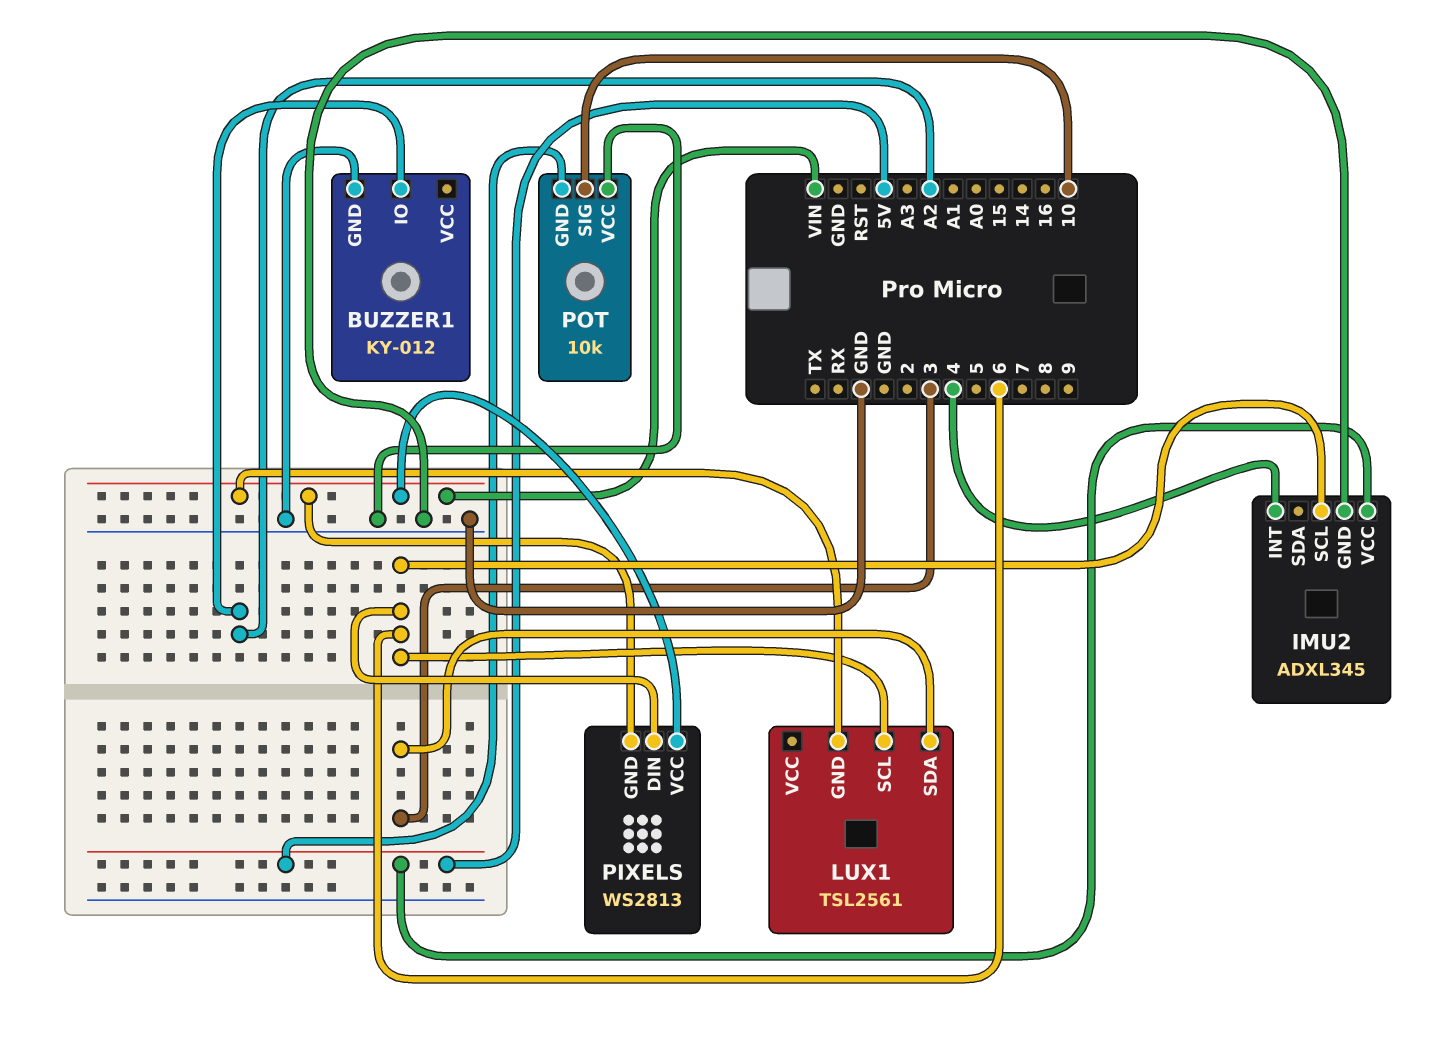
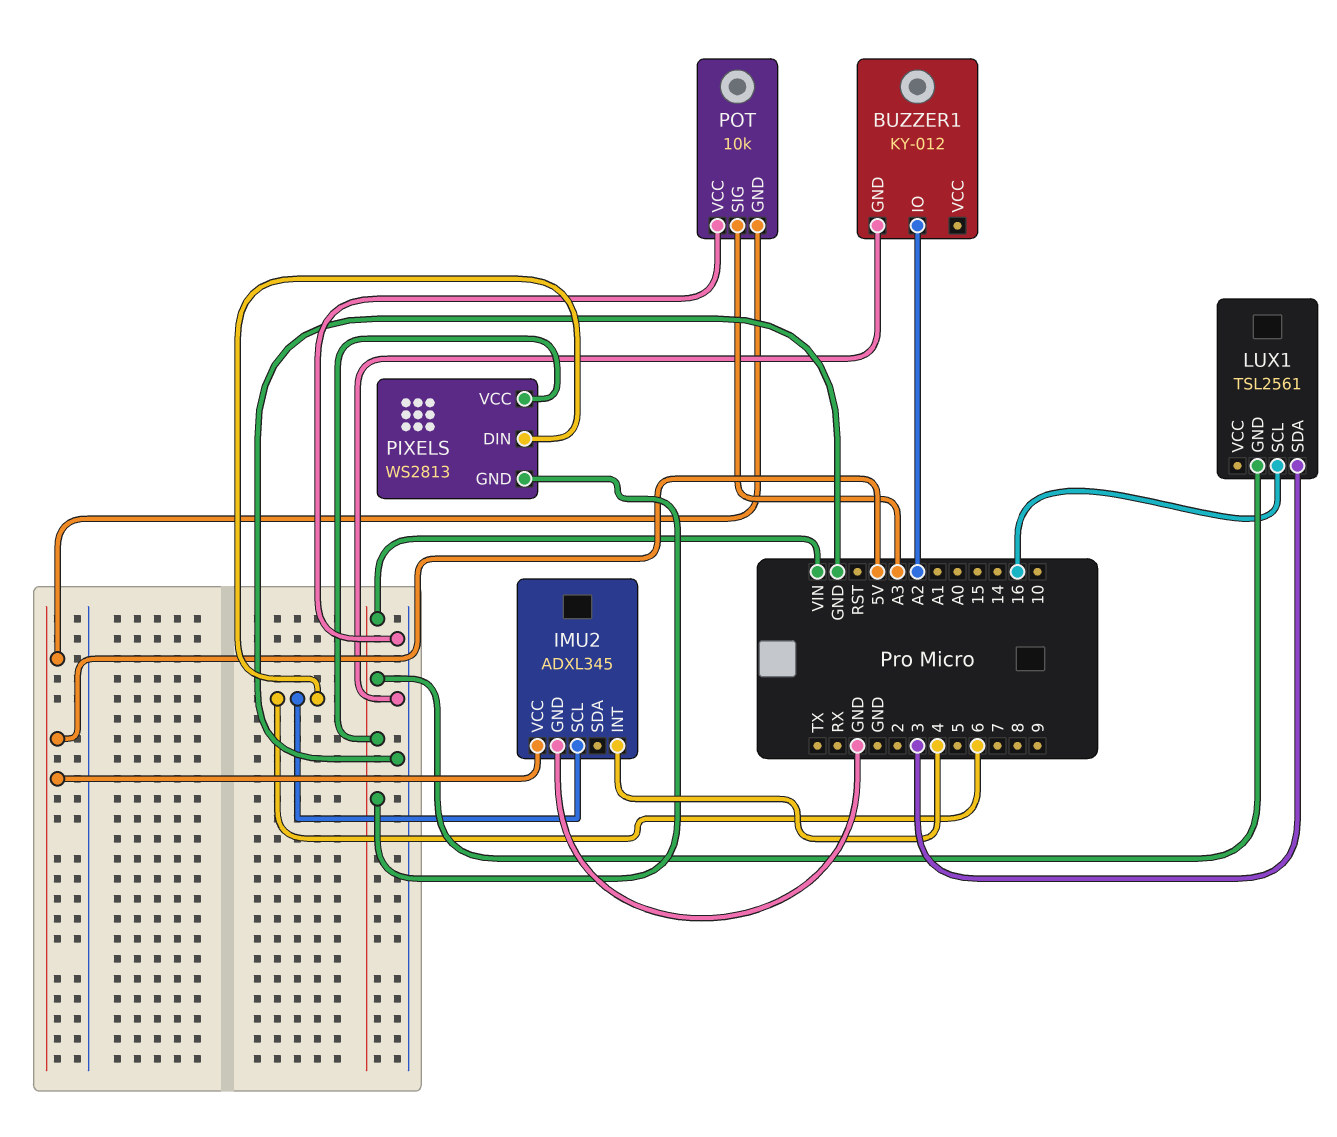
LUX1 pin SCL: 6 -> 16
POT pin SIG: 10 -> A3

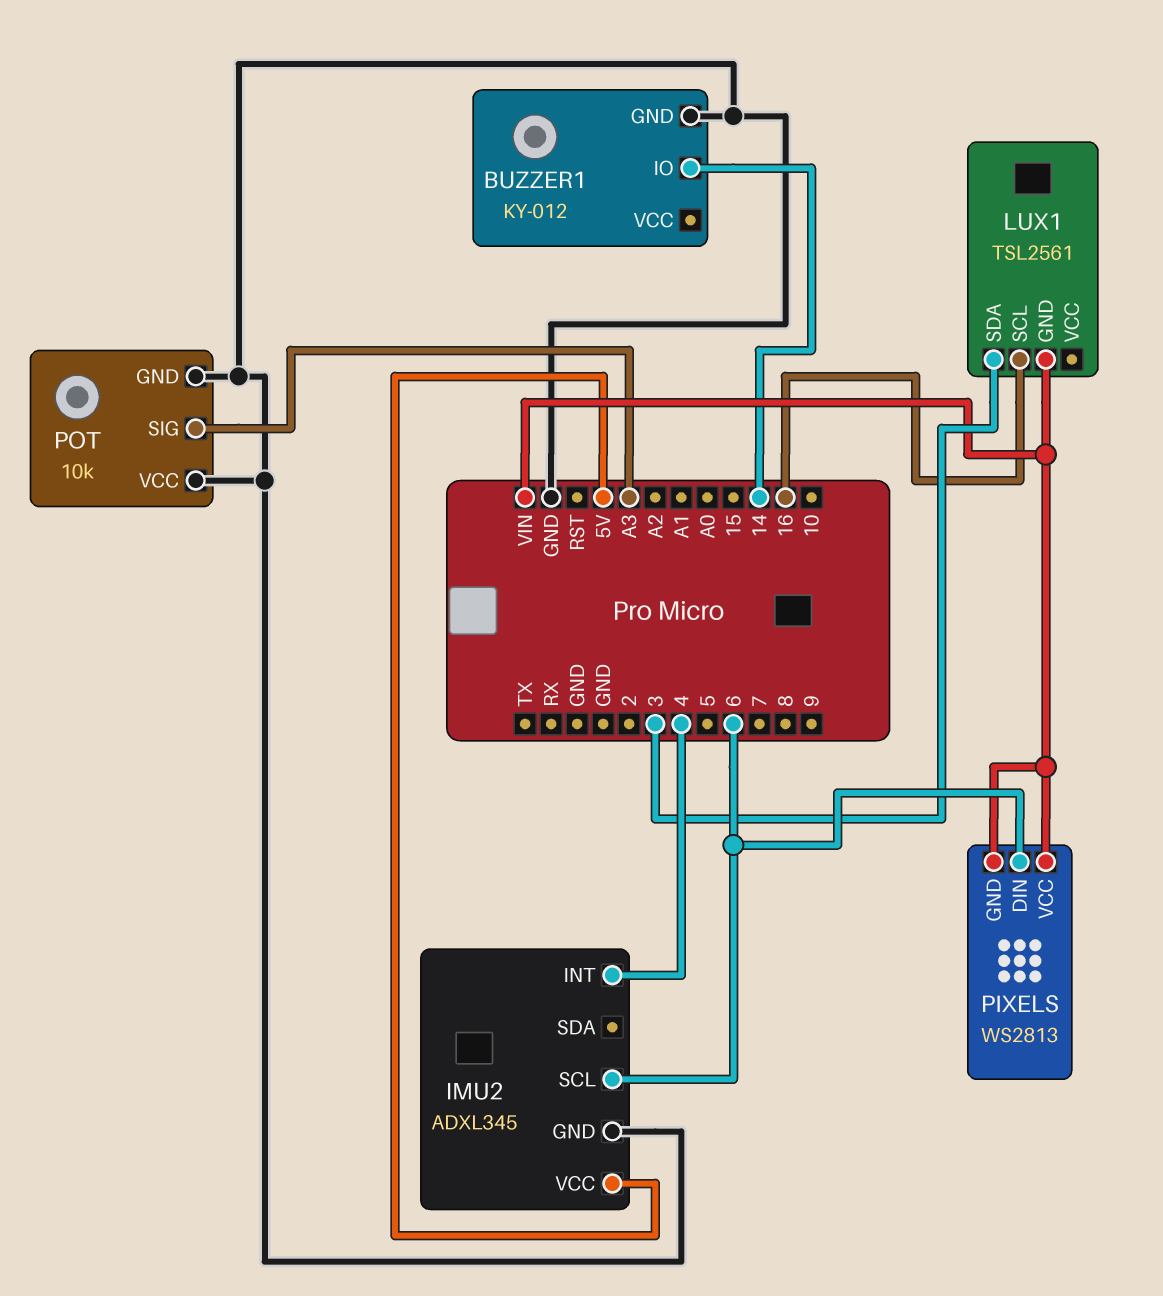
BUZZER1 pin IO: A2 -> 14
POT pin GND: 5V -> GND

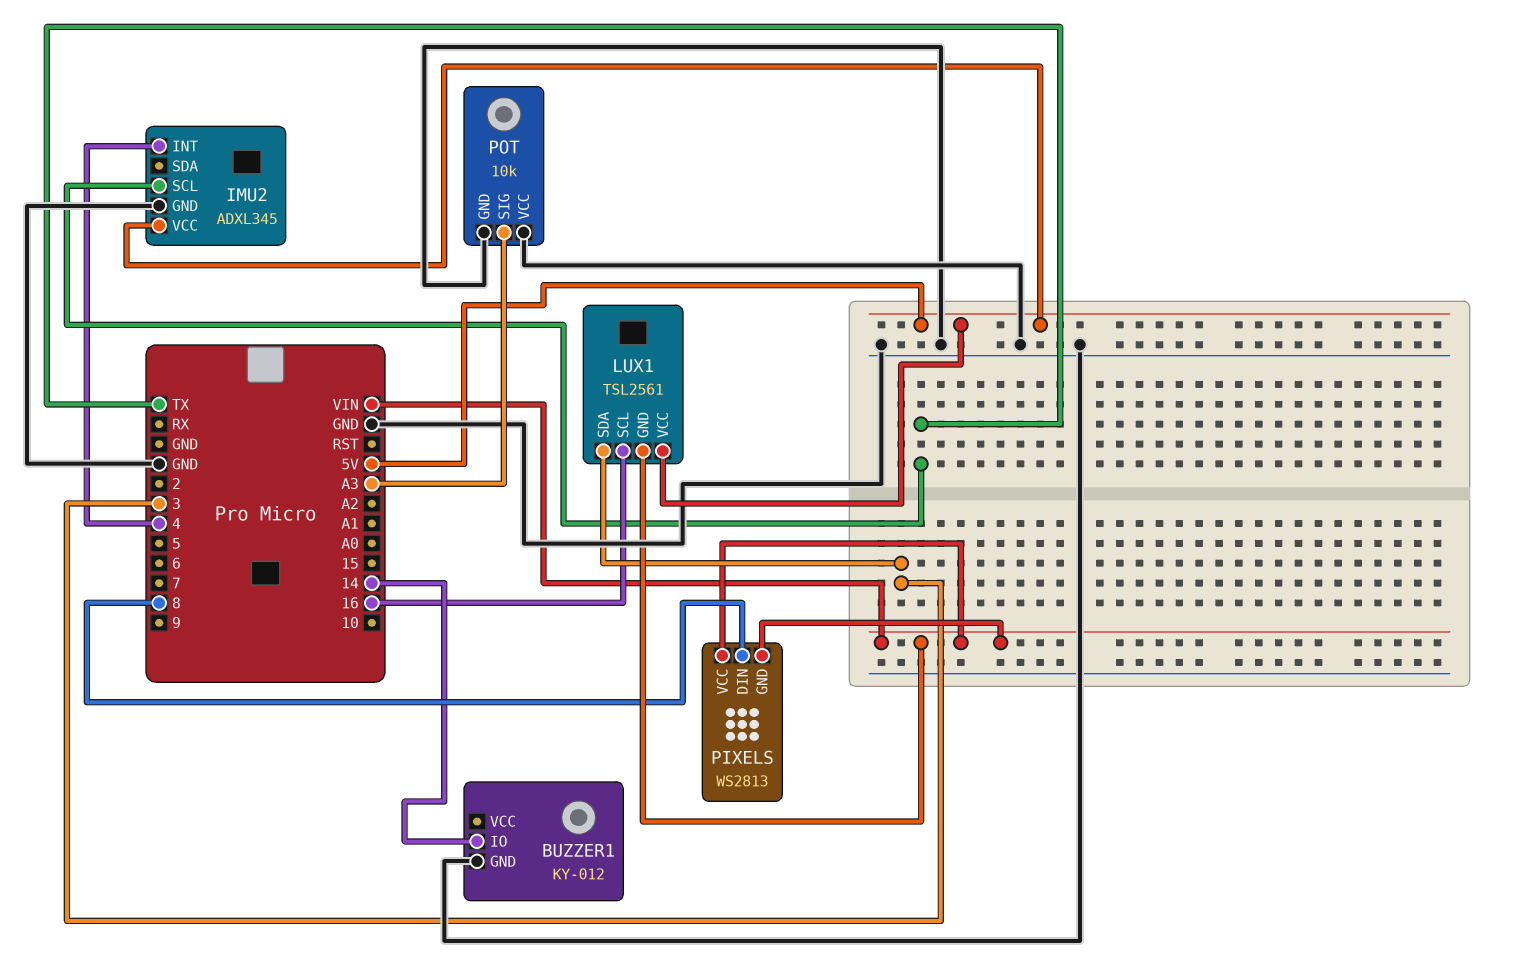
IMU2 pin SCL: 6 -> TX
LUX1 pin VCC: none -> 5V
PIXELS pin DIN: 6 -> 8

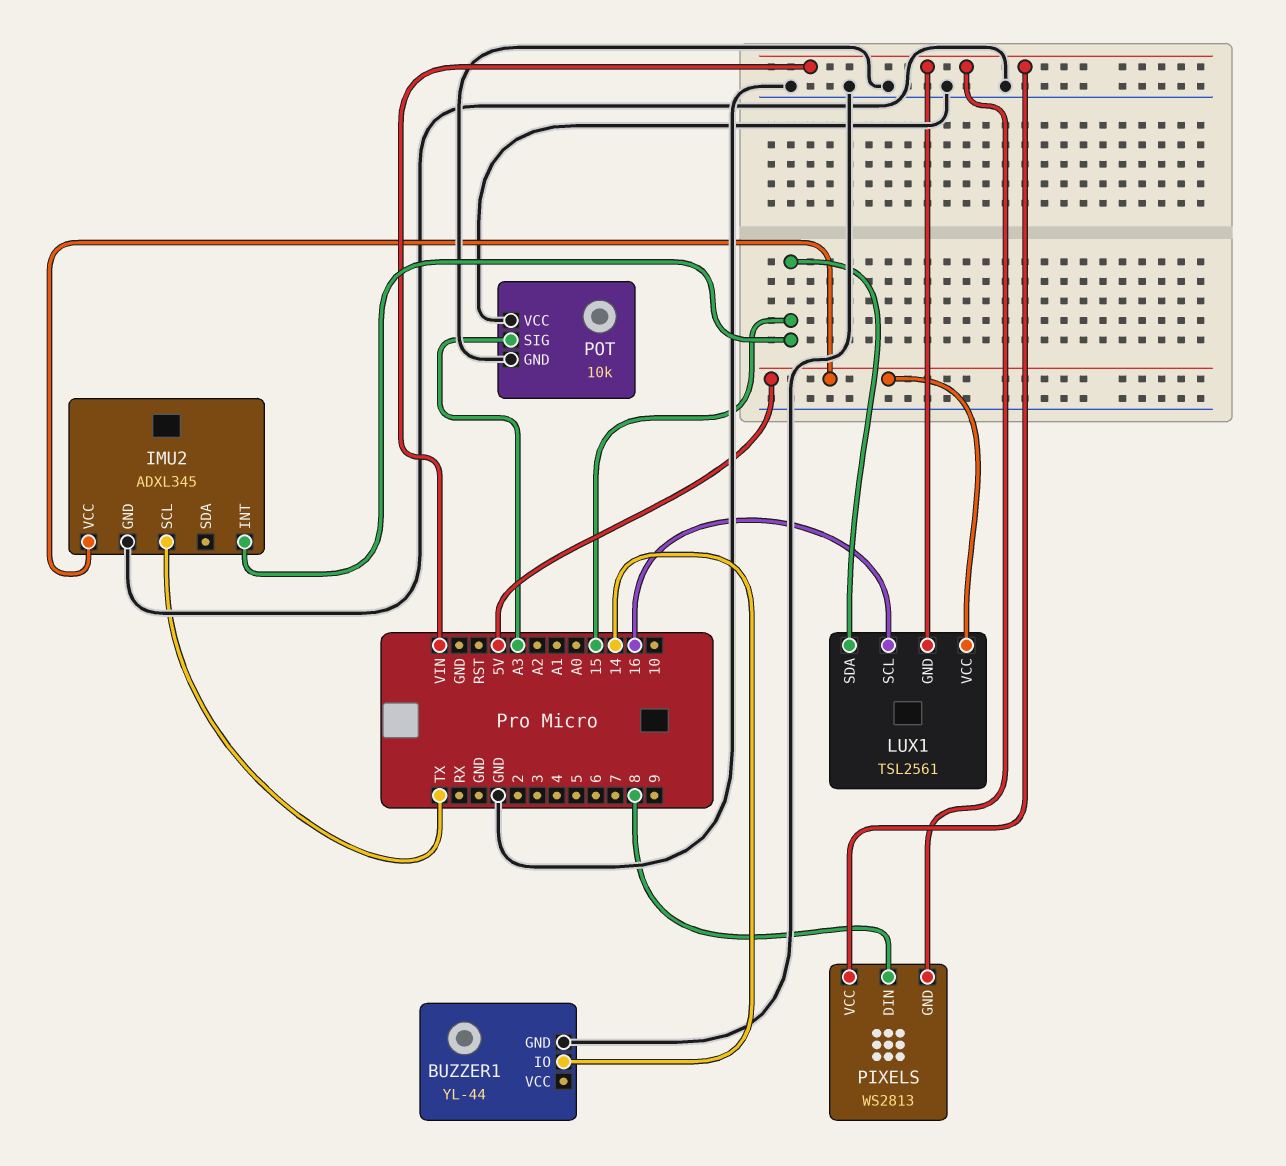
BUZZER1: KY-012 -> YL-44
IMU2 pin INT: 4 -> 15
LUX1 pin SDA: 3 -> 15

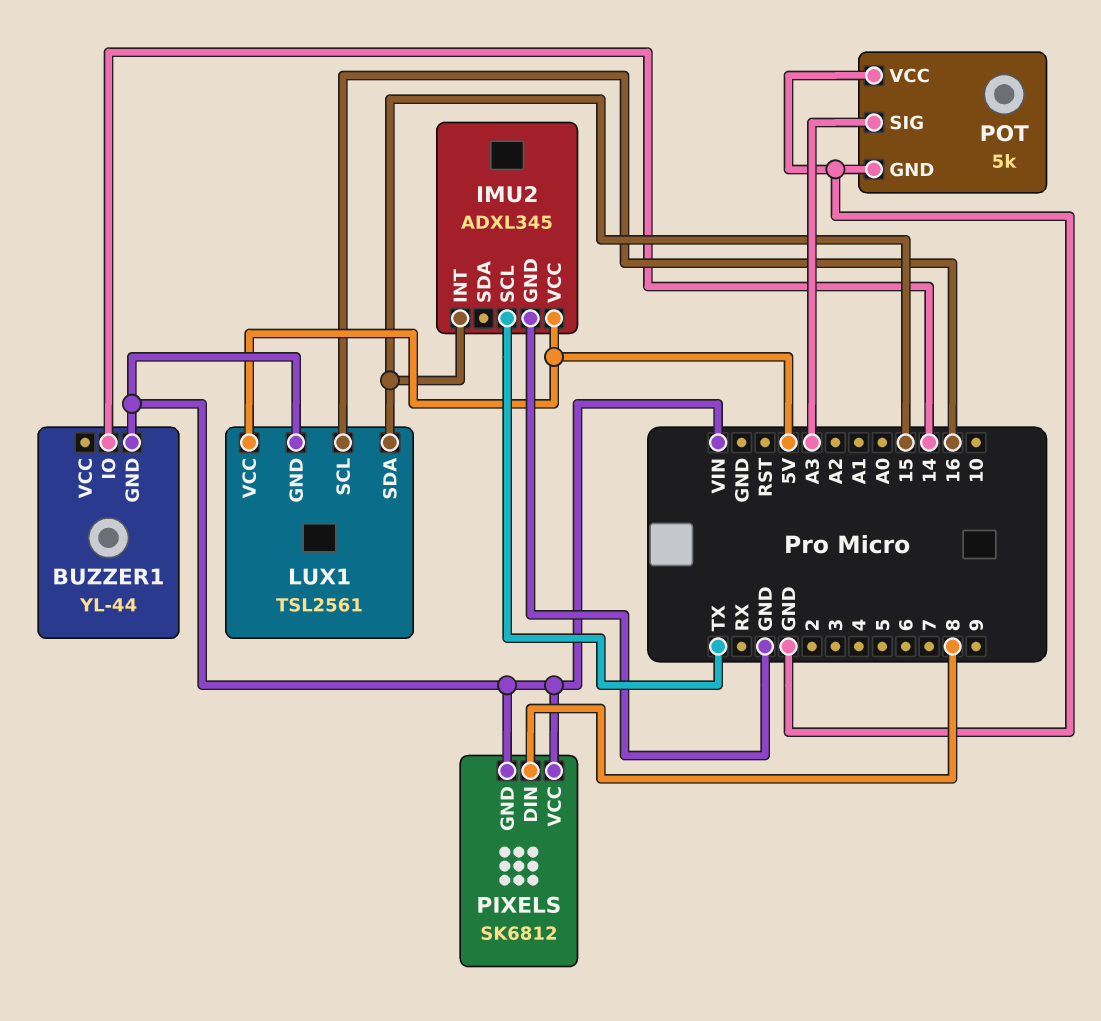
BUZZER1 pin GND: GND -> VIN
PIXELS: WS2813 -> SK6812
POT: 10k -> 5k

